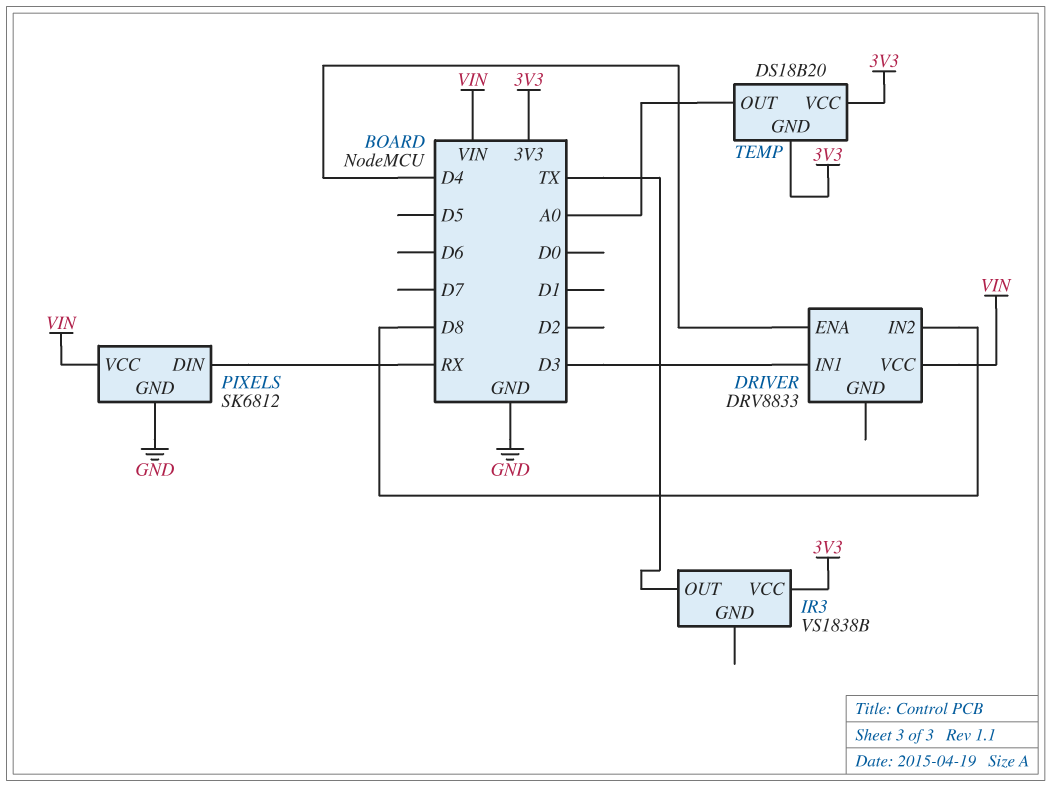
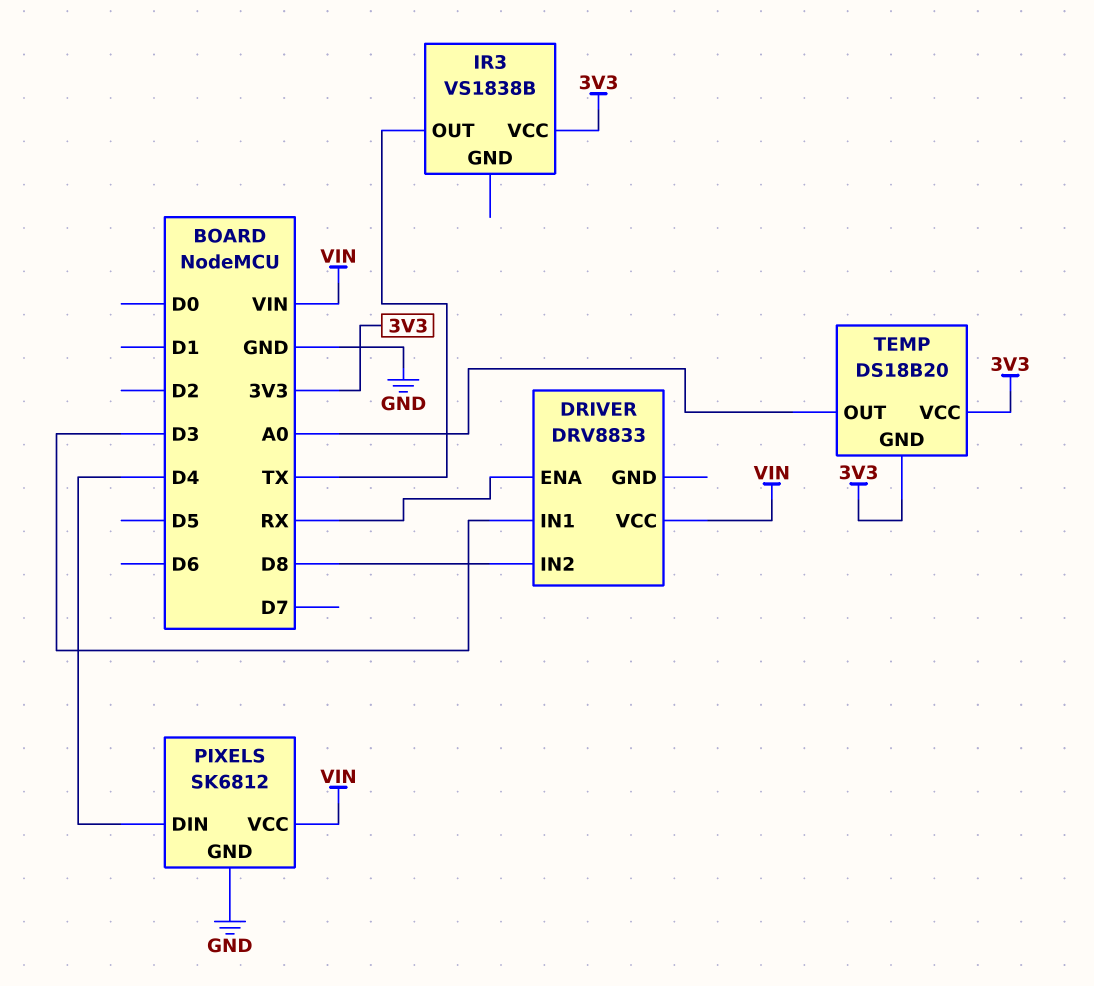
DRIVER pin ENA: D4 -> RX
PIXELS pin DIN: RX -> D4

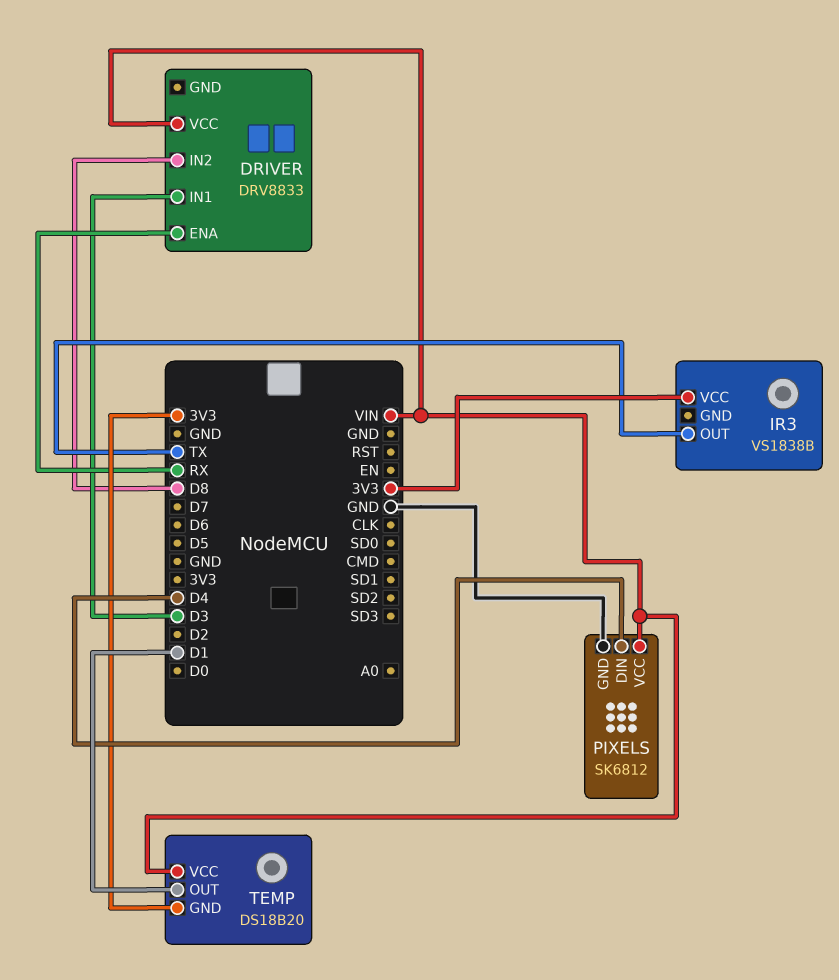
TEMP pin OUT: A0 -> D1
TEMP pin VCC: 3V3 -> VIN

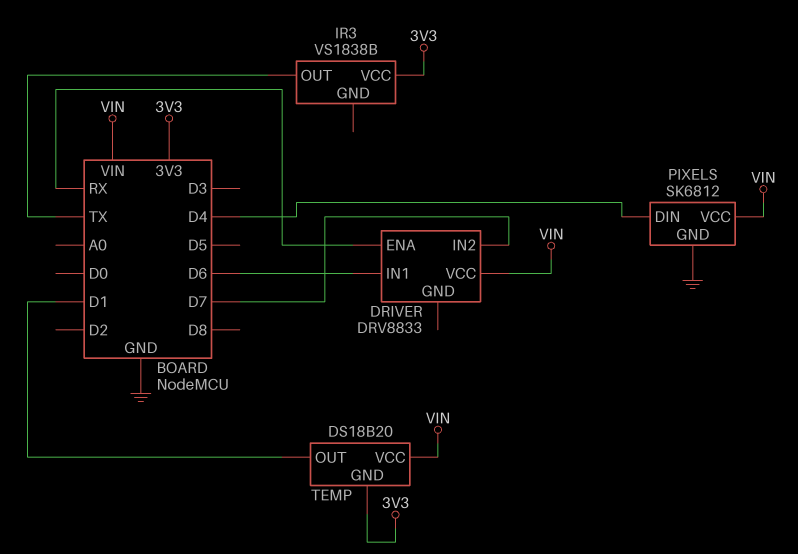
DRIVER pin IN1: D3 -> D6
DRIVER pin IN2: D8 -> D7

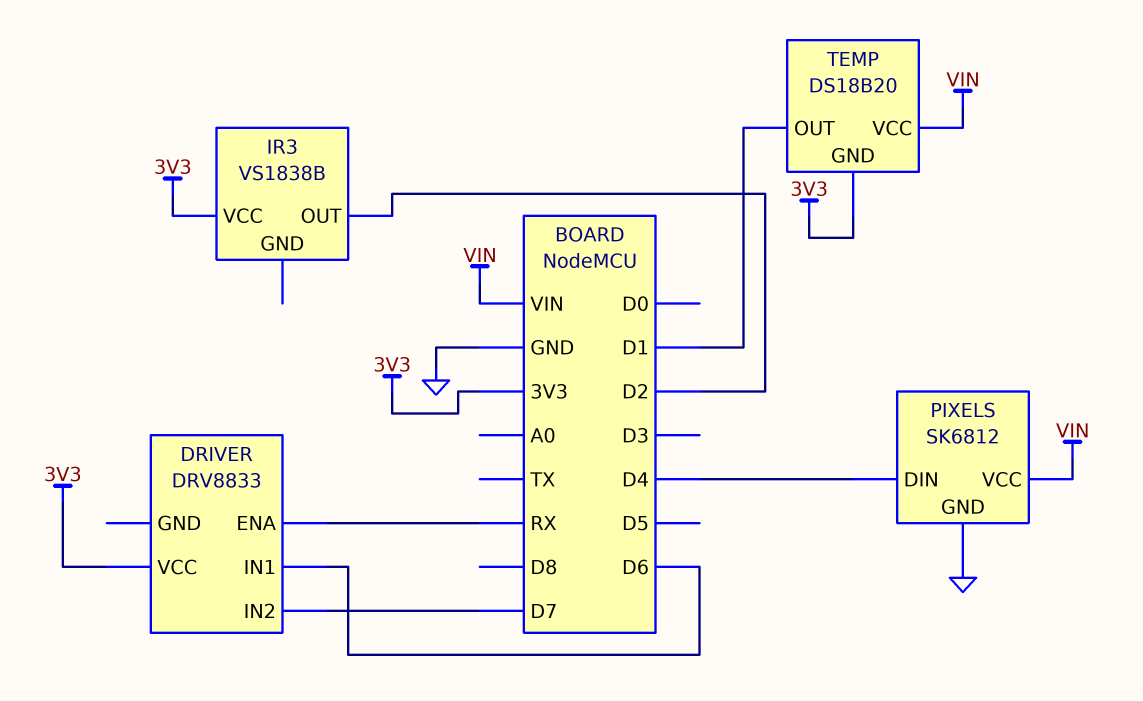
DRIVER pin VCC: VIN -> 3V3
IR3 pin OUT: TX -> D2

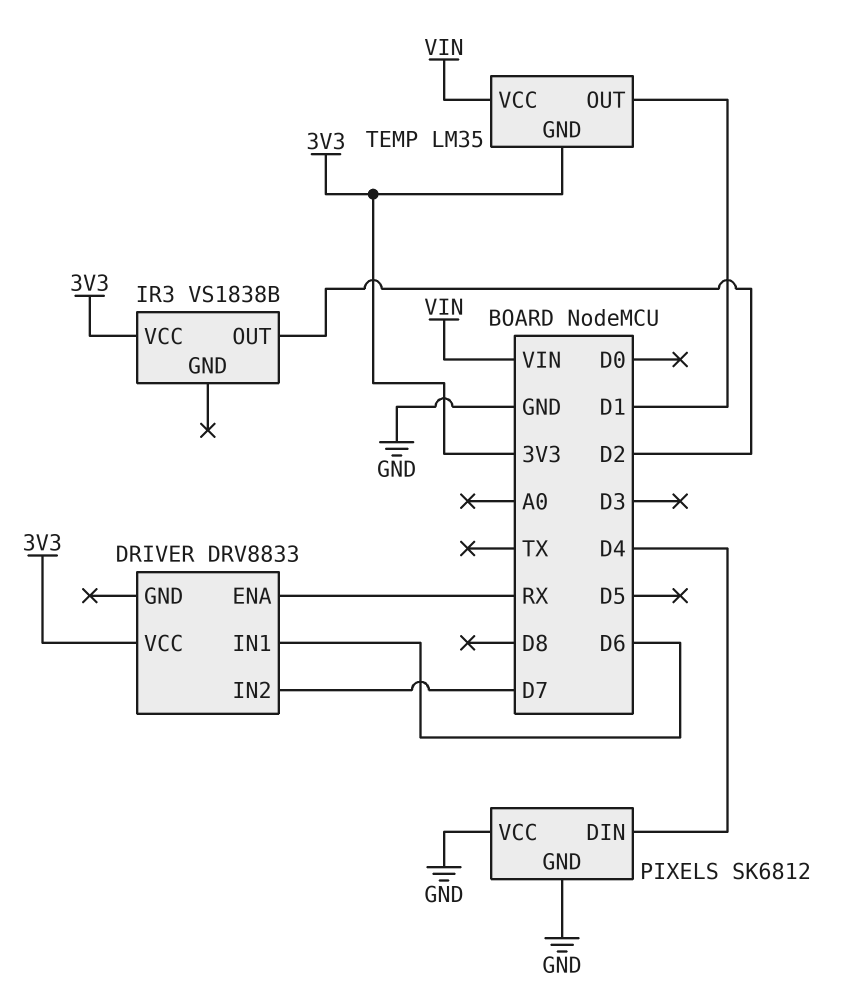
PIXELS pin VCC: VIN -> GND
TEMP: DS18B20 -> LM35

